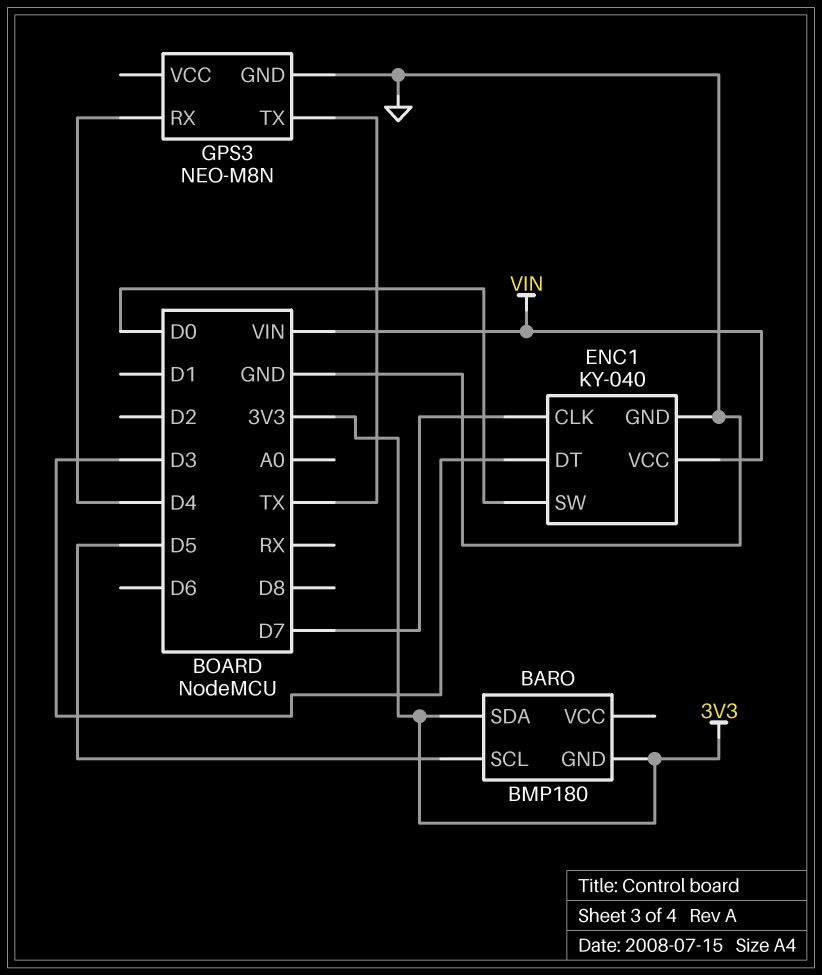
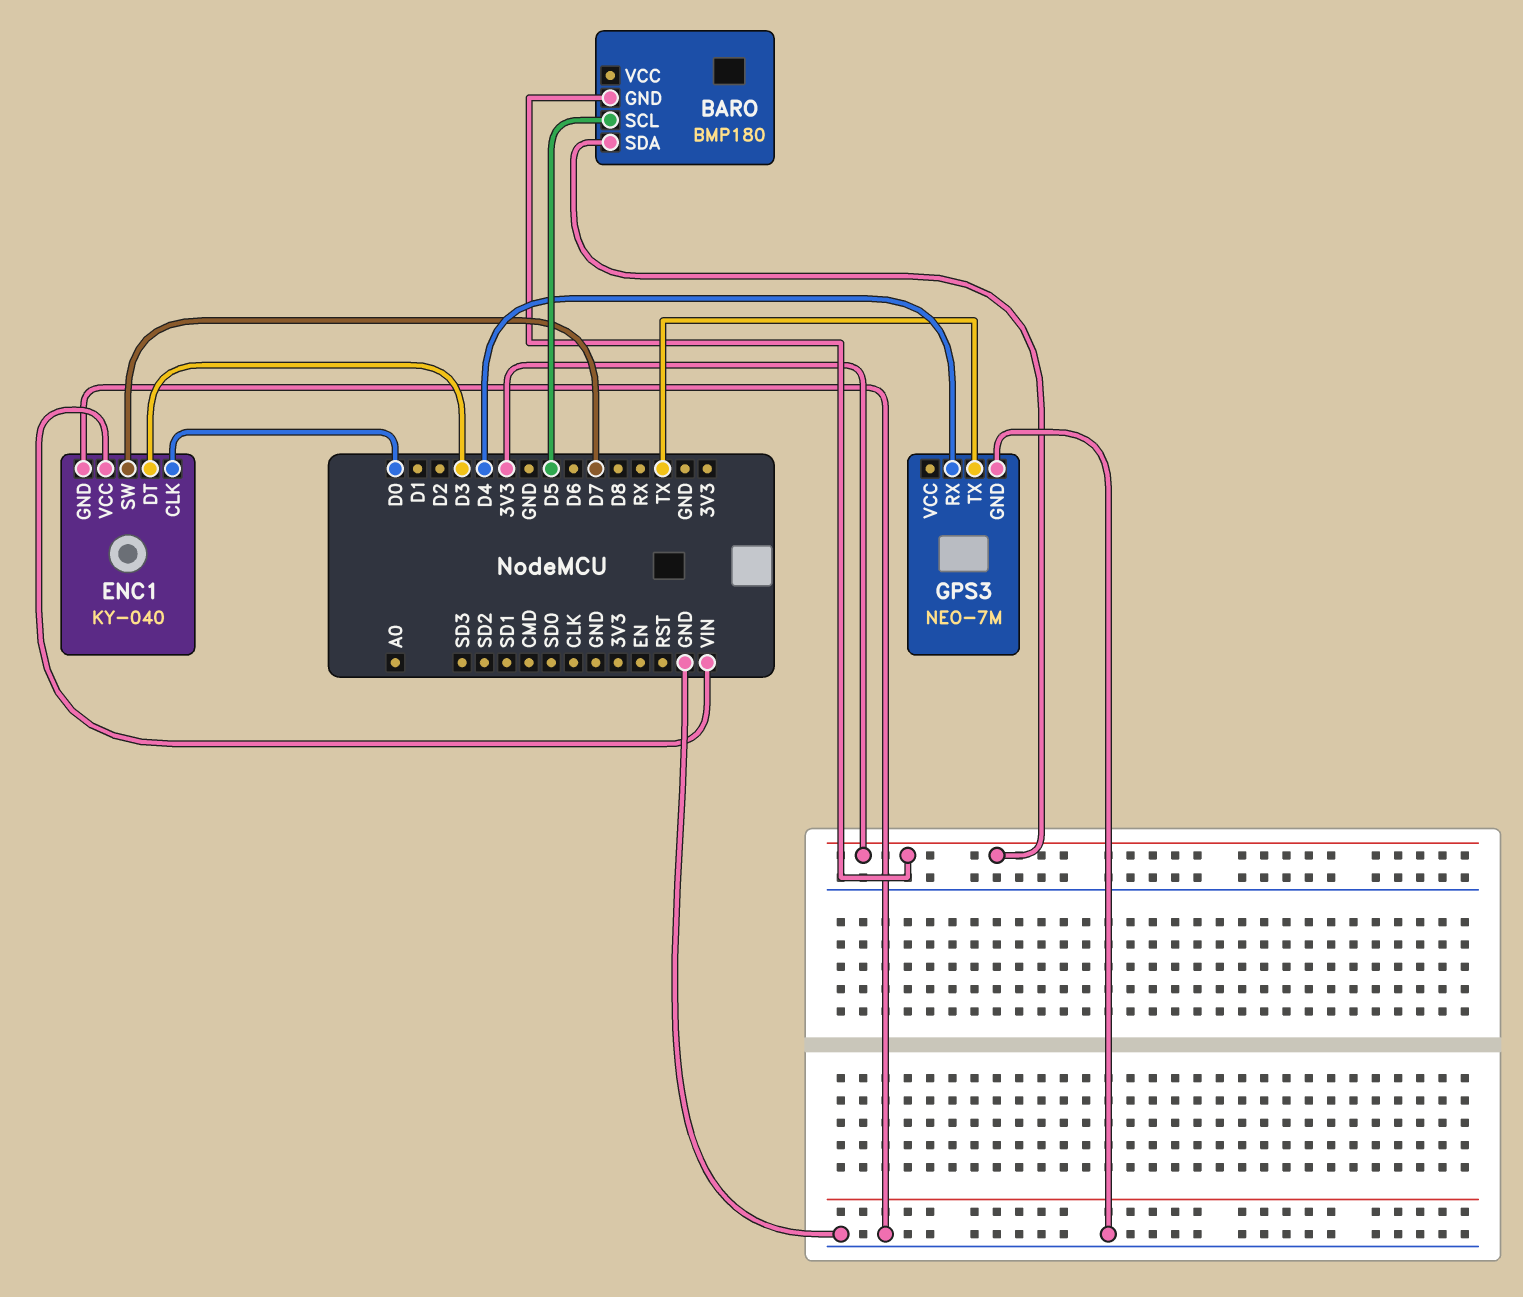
ENC1 pin CLK: D7 -> D0
ENC1 pin SW: D0 -> D7
GPS3: NEO-M8N -> NEO-7M

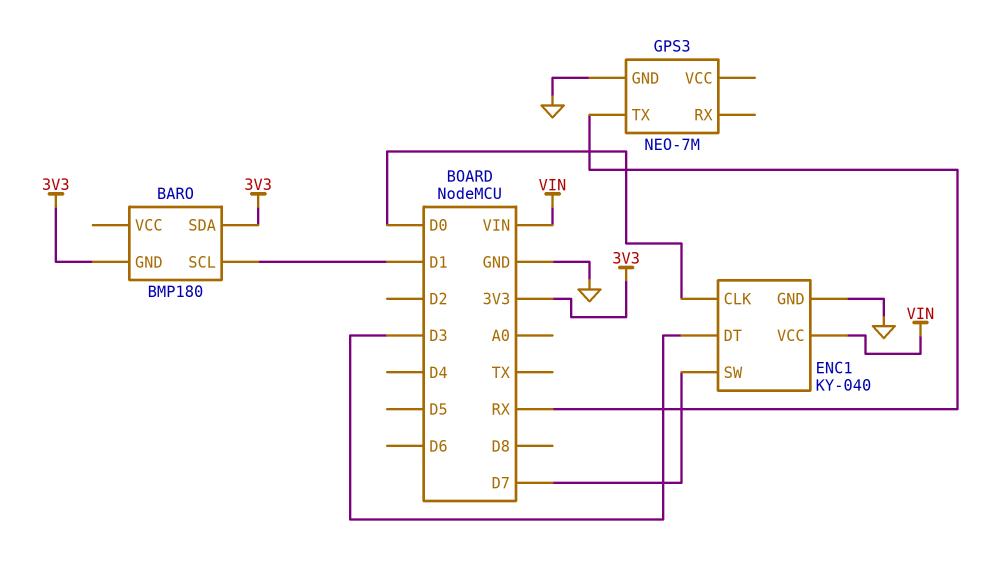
BARO pin SCL: D5 -> D1
GPS3 pin RX: D4 -> none
GPS3 pin TX: TX -> RX

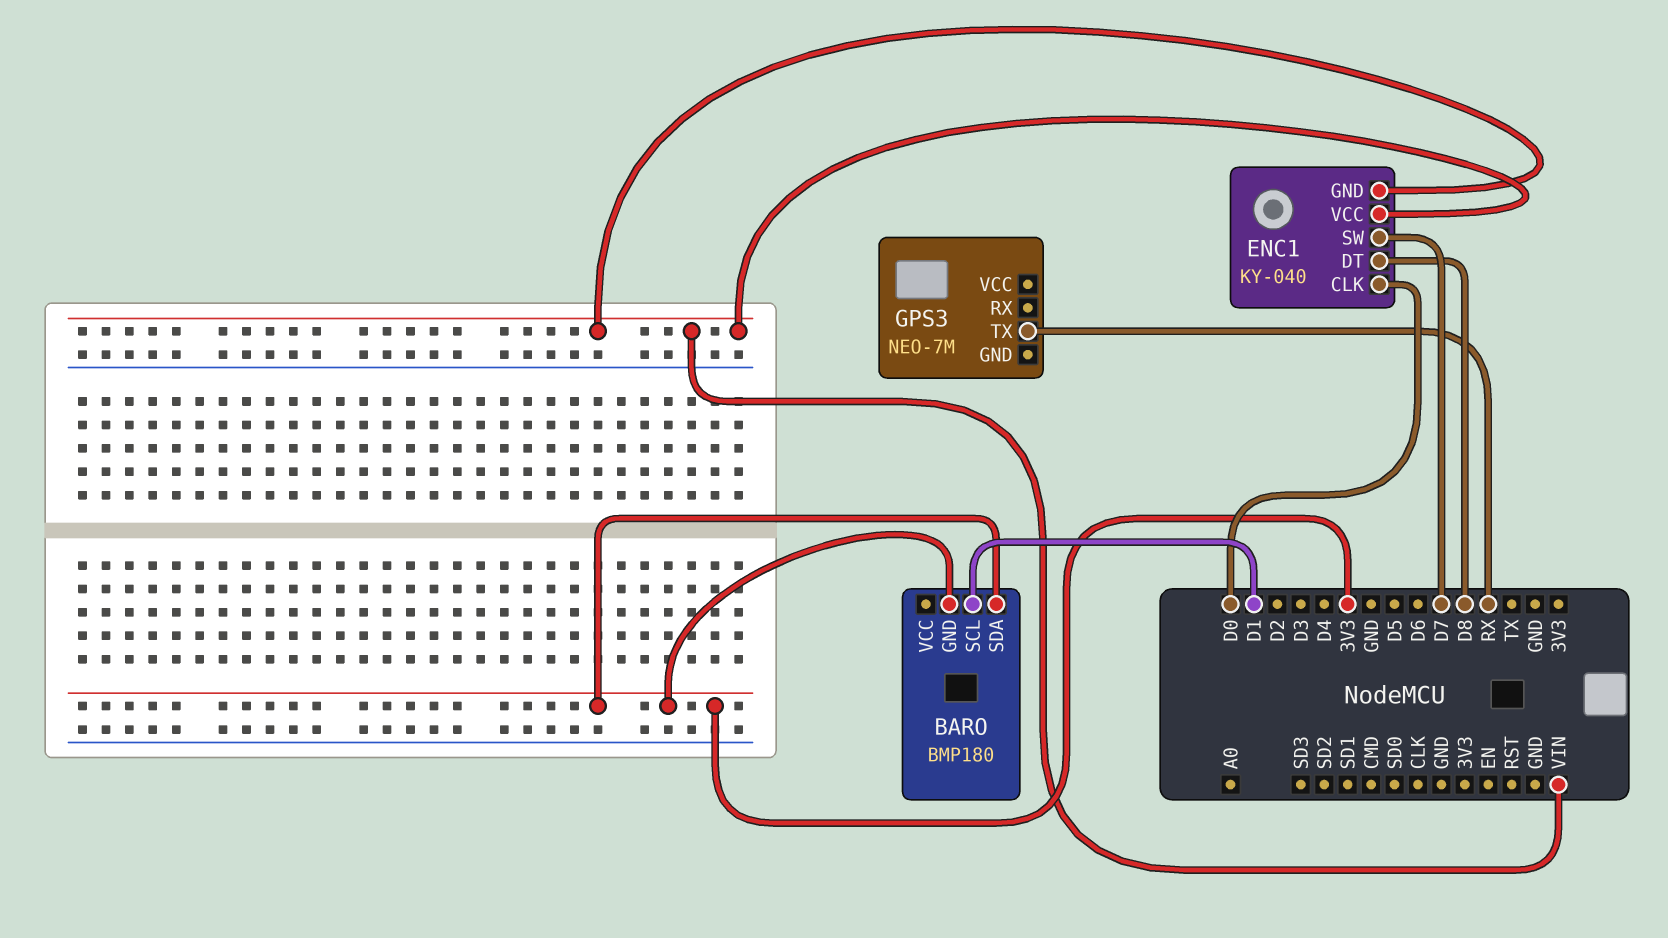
ENC1 pin DT: D3 -> D8
ENC1 pin GND: GND -> VIN
GPS3 pin GND: GND -> none

